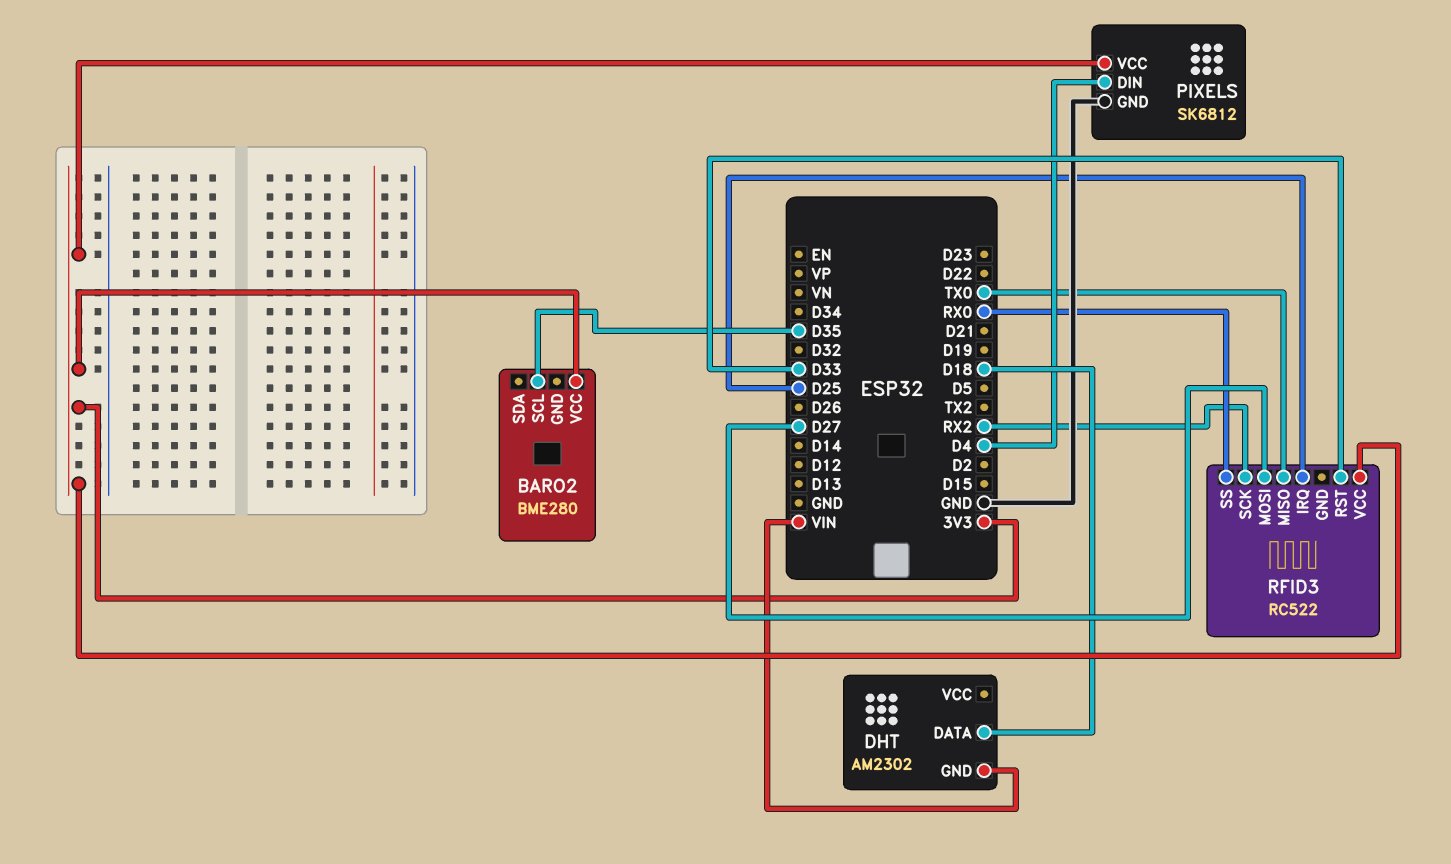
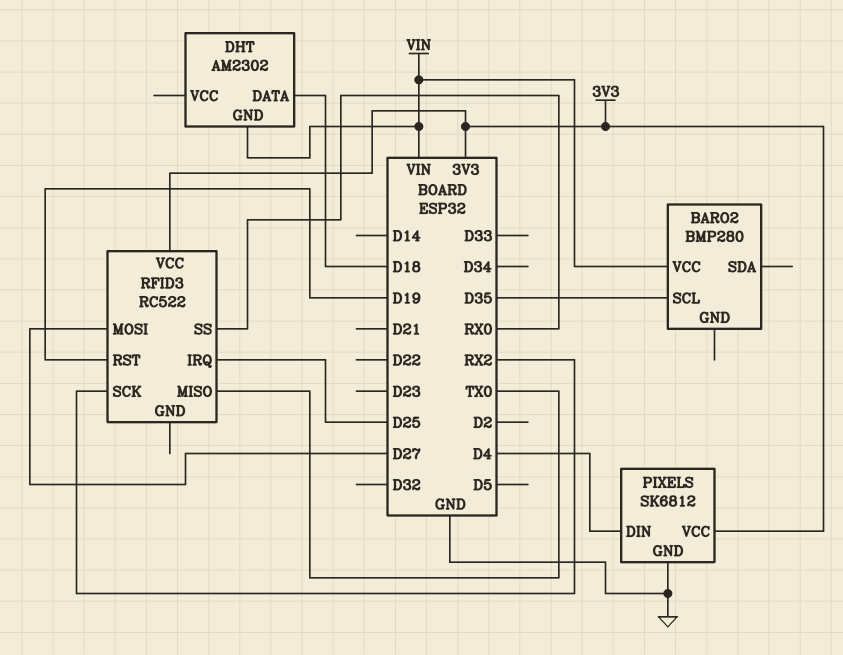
BARO2: BME280 -> BMP280
BARO2 pin VCC: 3V3 -> VIN
RFID3 pin RST: D33 -> D19

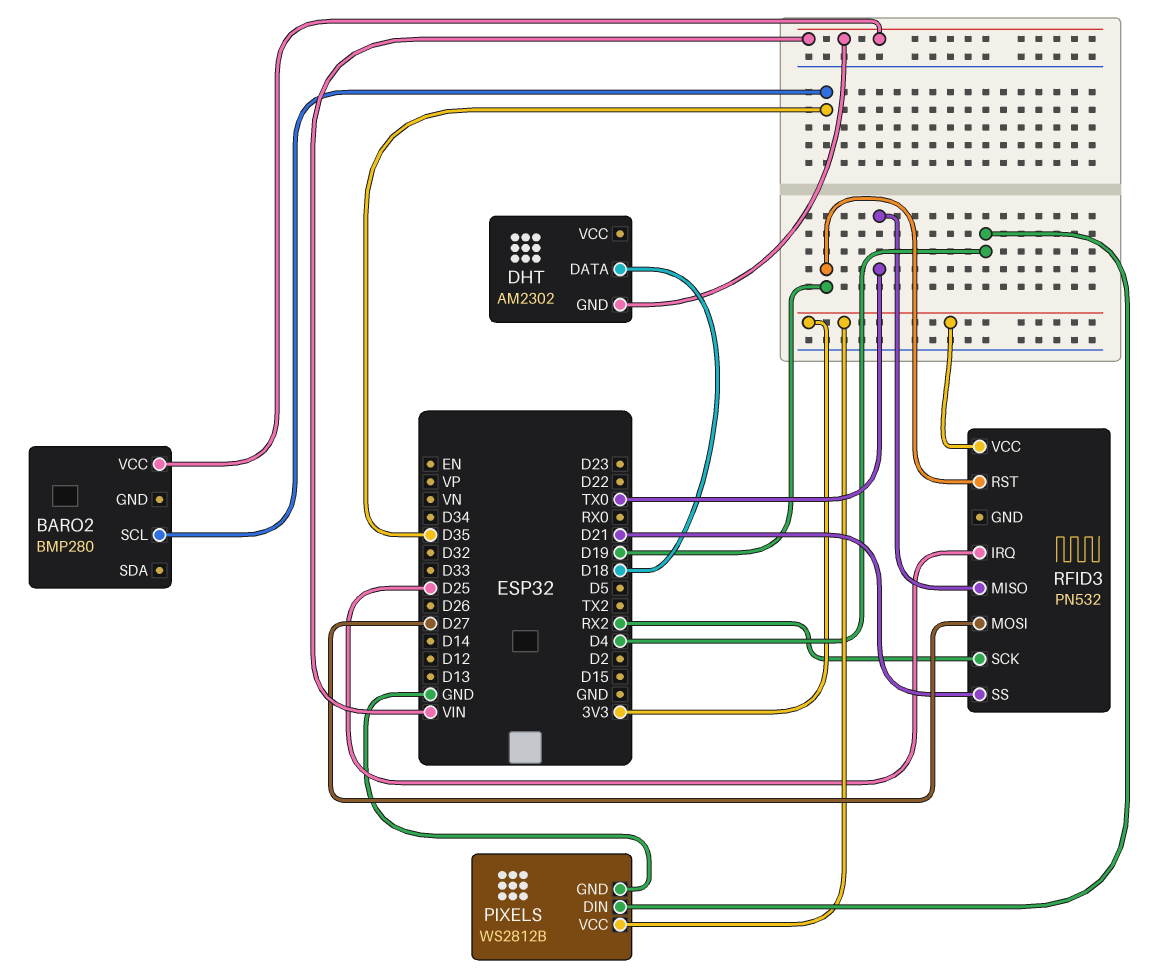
PIXELS: SK6812 -> WS2812B
RFID3: RC522 -> PN532
RFID3 pin SS: RX0 -> D21

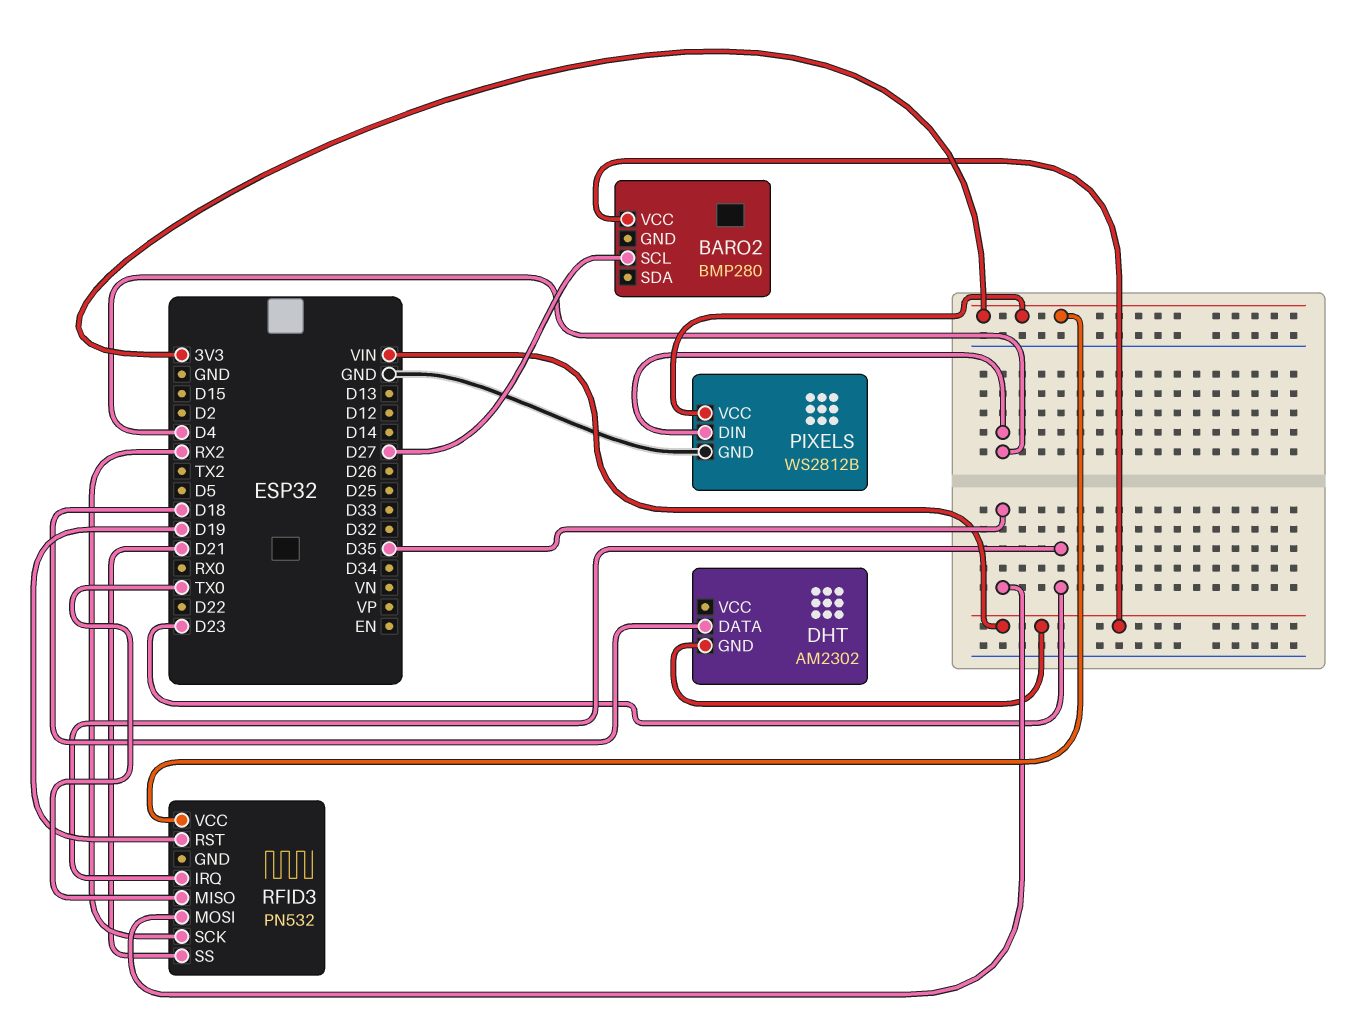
BARO2 pin SCL: D35 -> D27
RFID3 pin IRQ: D25 -> D23
RFID3 pin MOSI: D27 -> D35

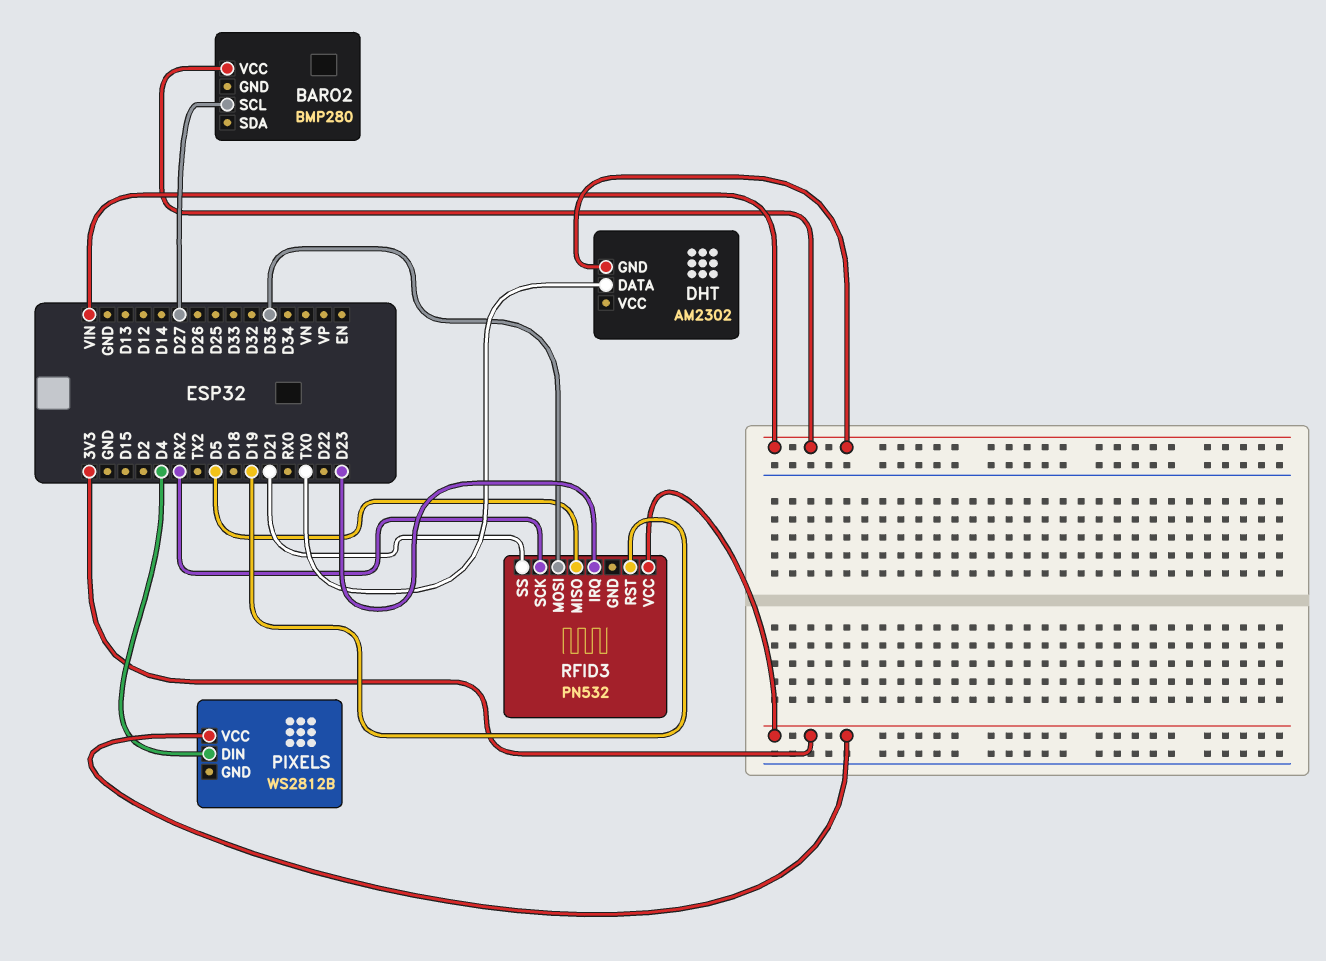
DHT pin DATA: D18 -> TX0
PIXELS pin GND: GND -> none
RFID3 pin MISO: TX0 -> D5

